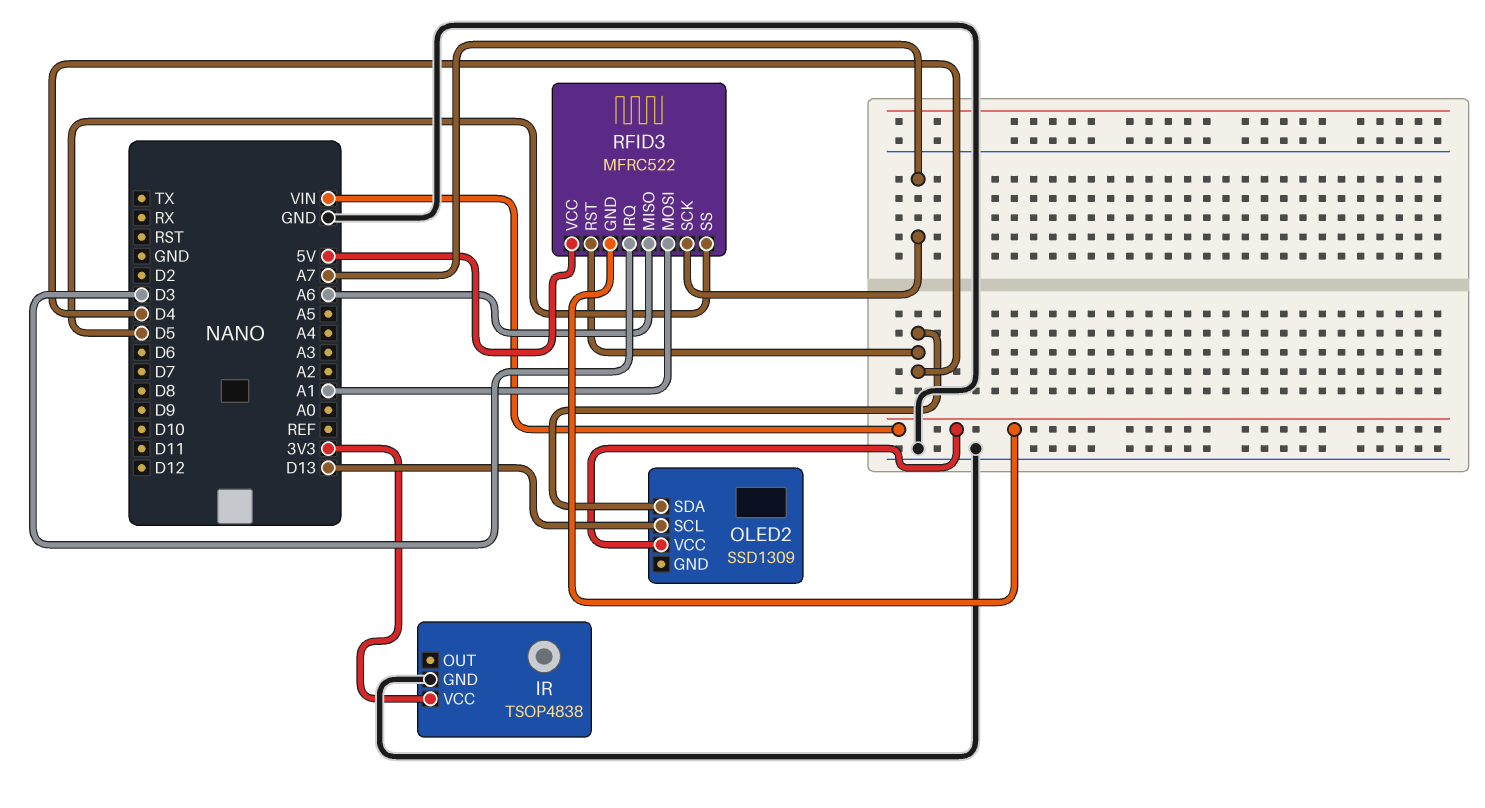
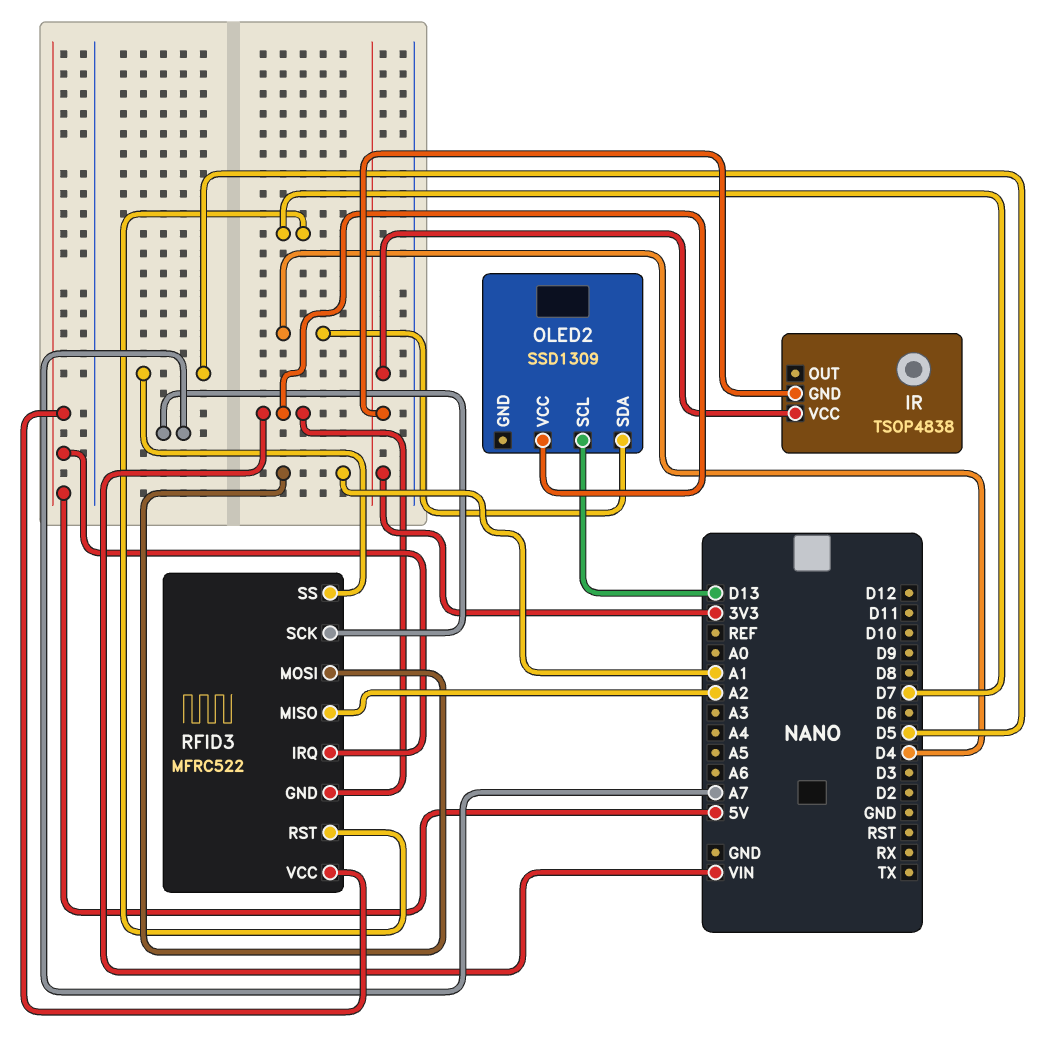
IR pin GND: GND -> 3V3
RFID3 pin IRQ: D3 -> 5V
RFID3 pin MISO: A6 -> A2
RFID3 pin RST: D4 -> D7

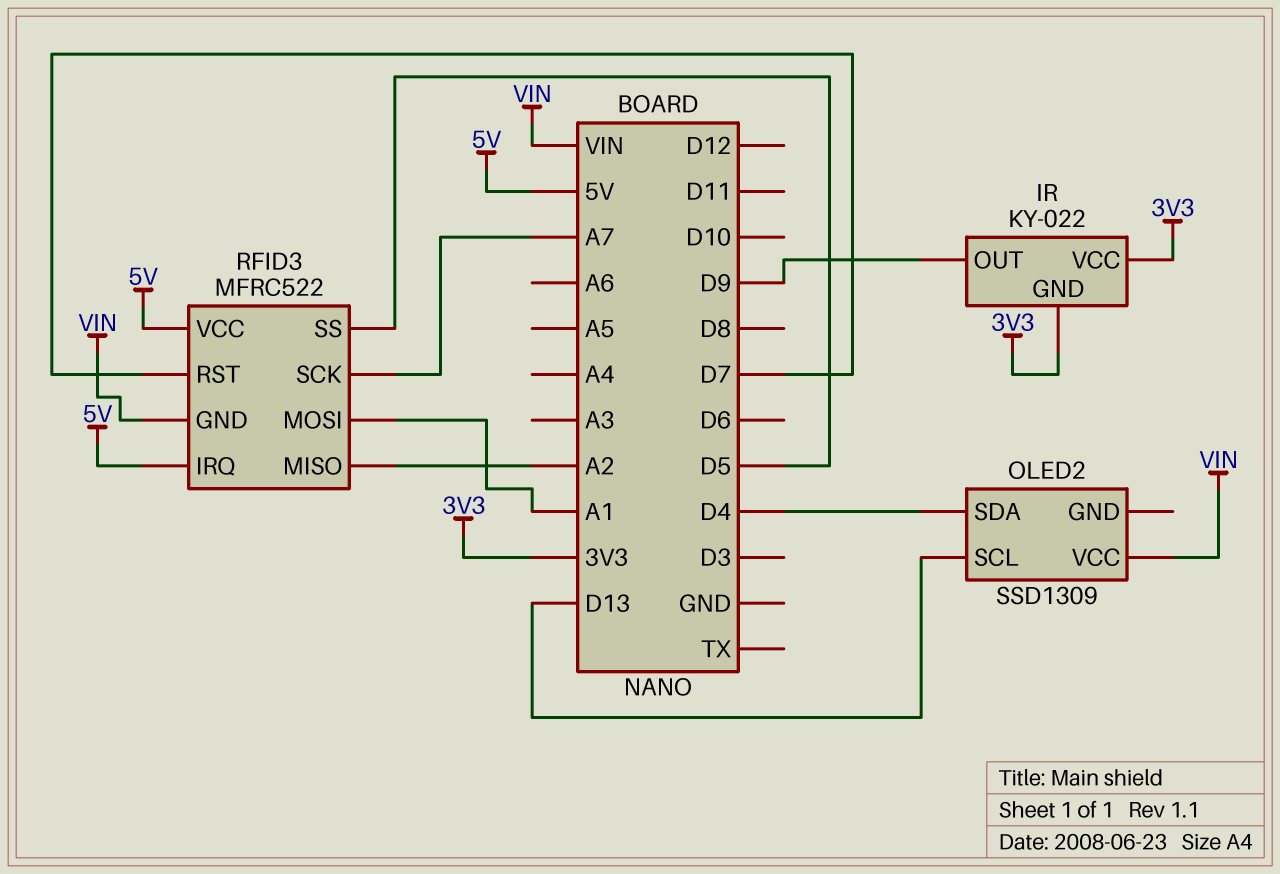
IR: TSOP4838 -> KY-022
IR pin OUT: none -> D9

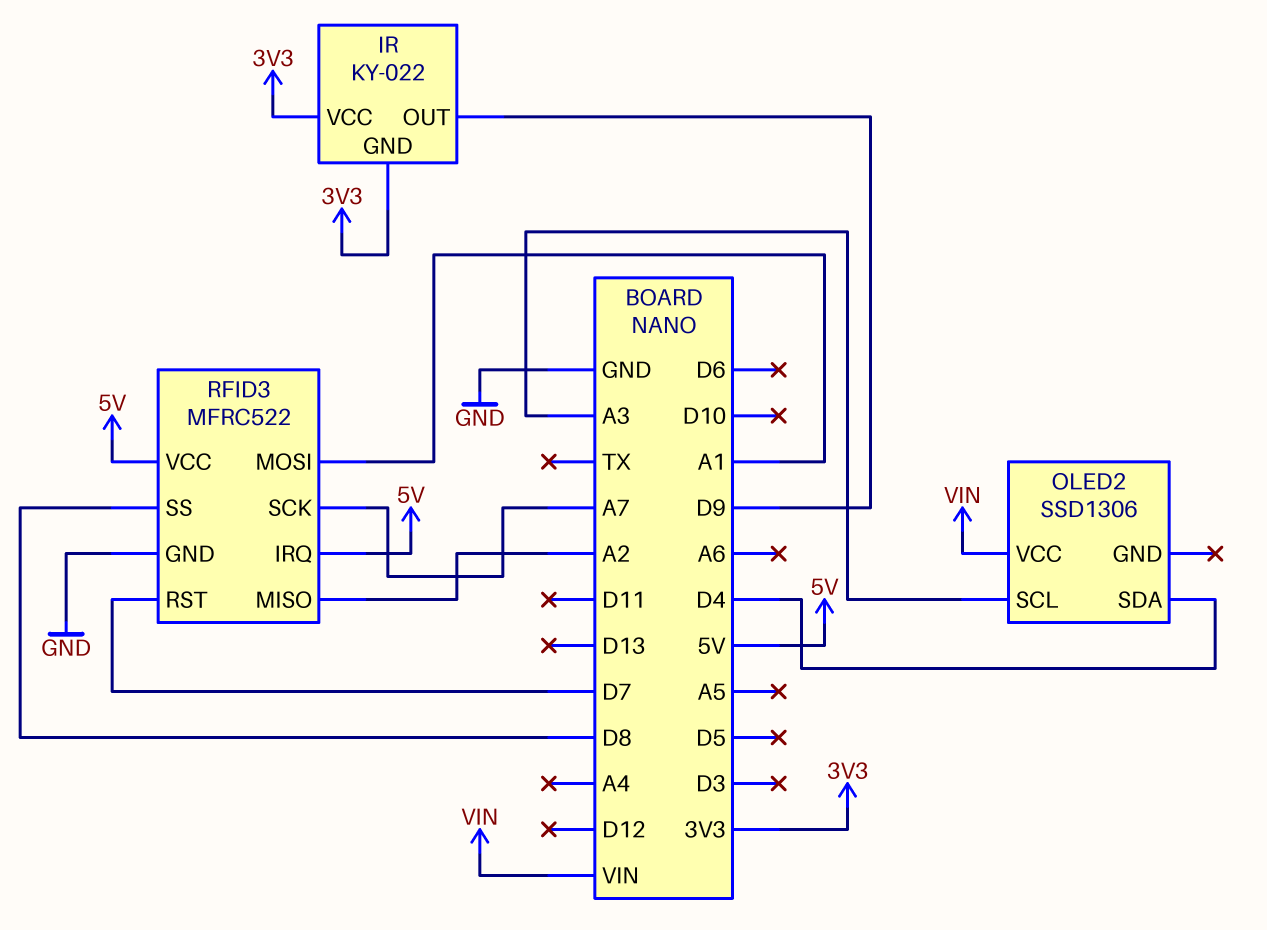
OLED2: SSD1309 -> SSD1306
OLED2 pin SCL: D13 -> A3
RFID3 pin GND: VIN -> GND
RFID3 pin SS: D5 -> D8

